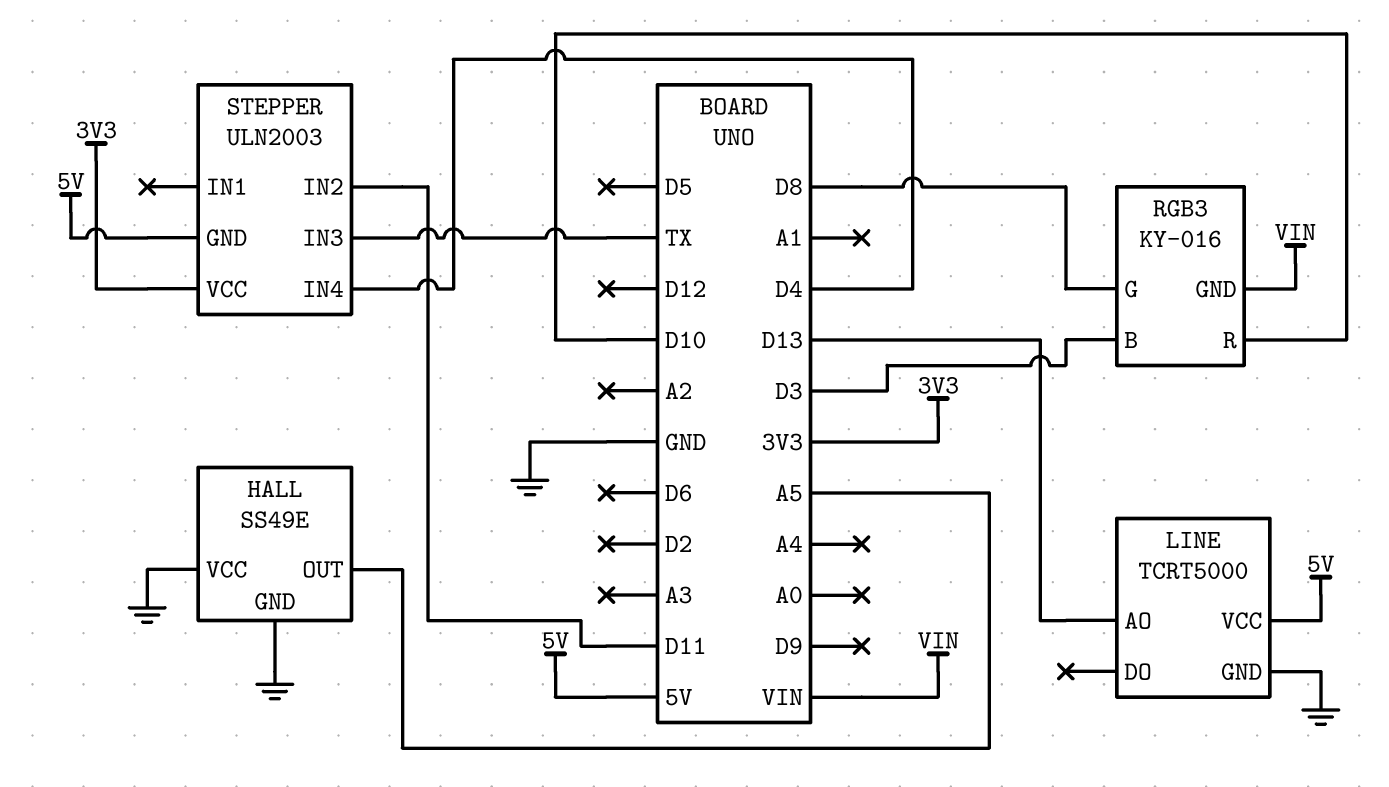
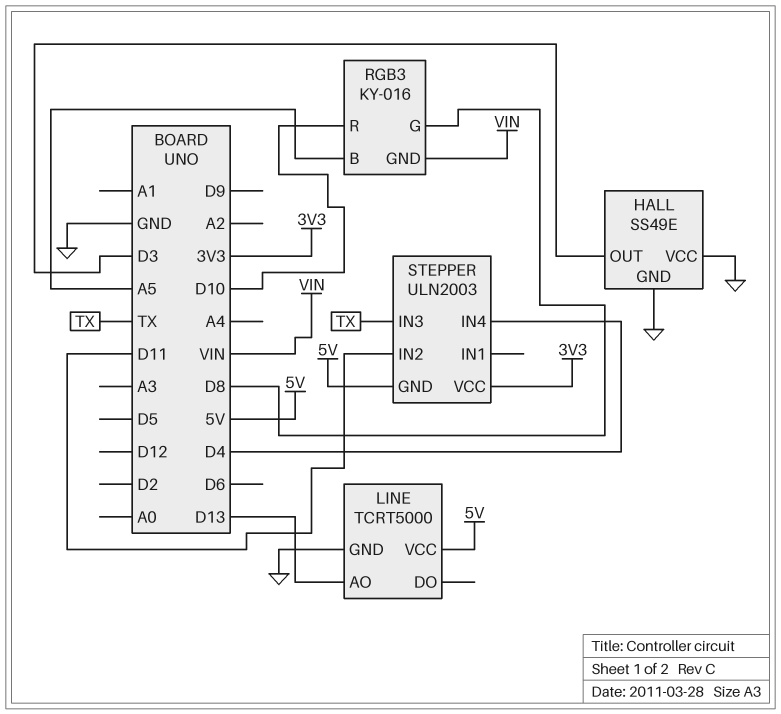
HALL pin OUT: A5 -> D3
RGB3 pin B: D3 -> A5

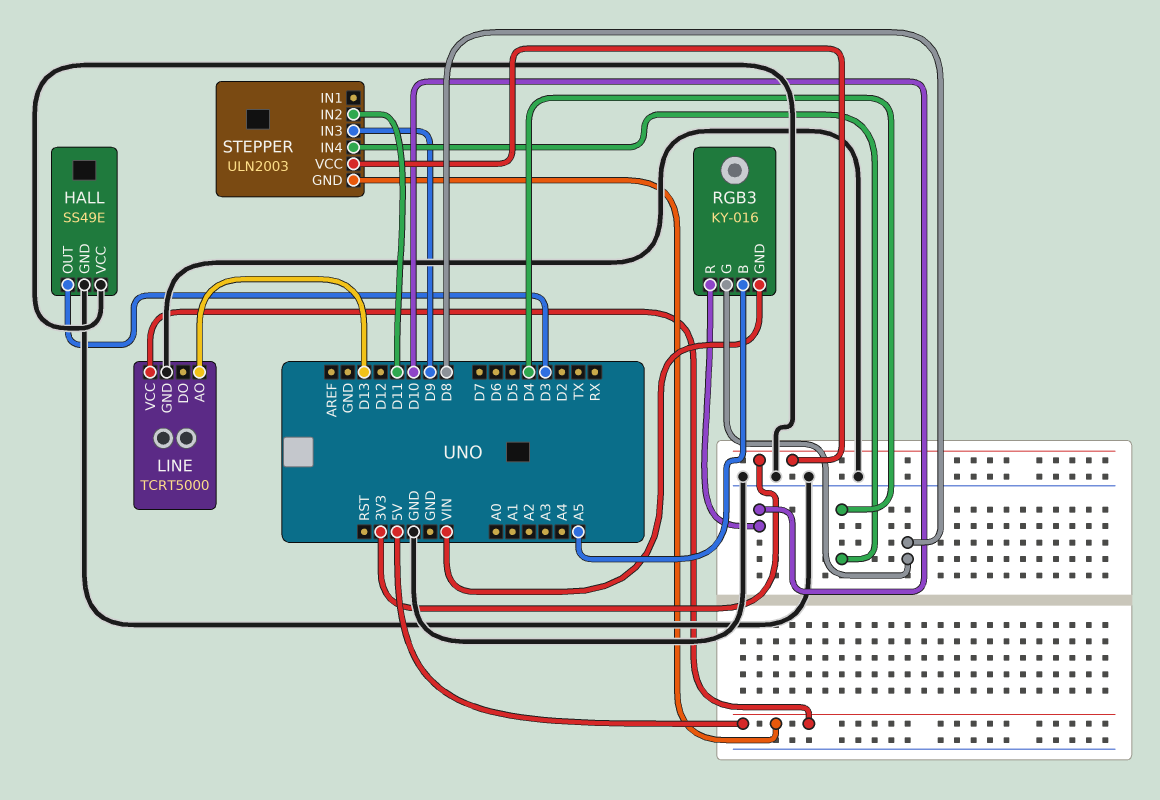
STEPPER pin IN3: TX -> D9

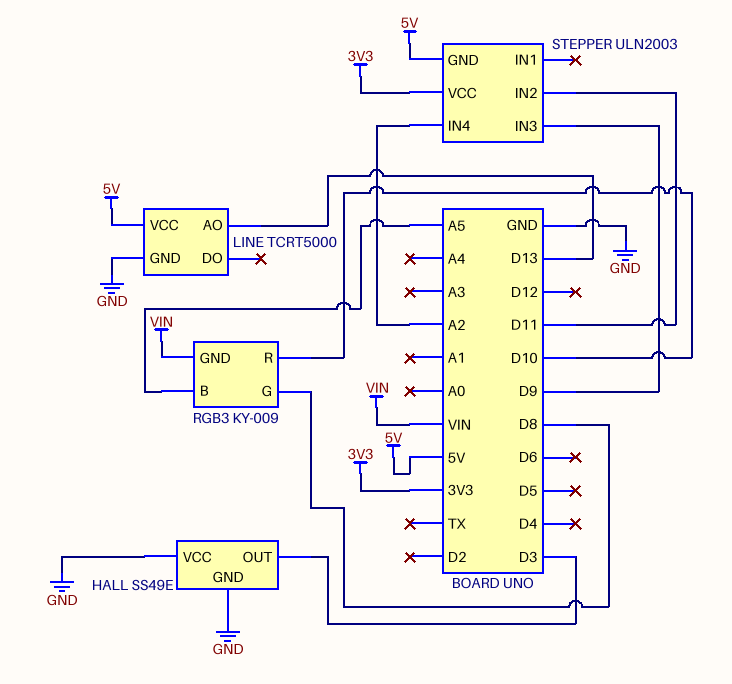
RGB3: KY-016 -> KY-009
STEPPER pin IN4: D4 -> A2

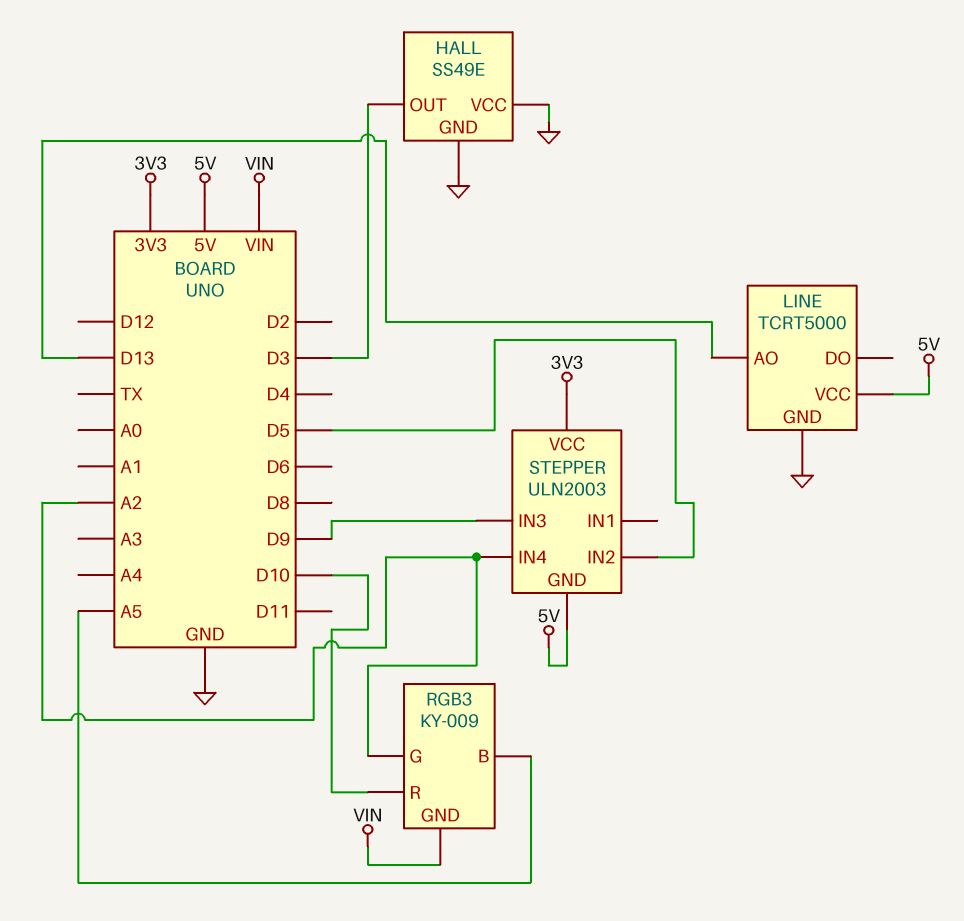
RGB3 pin G: D8 -> A2
STEPPER pin IN2: D11 -> D5

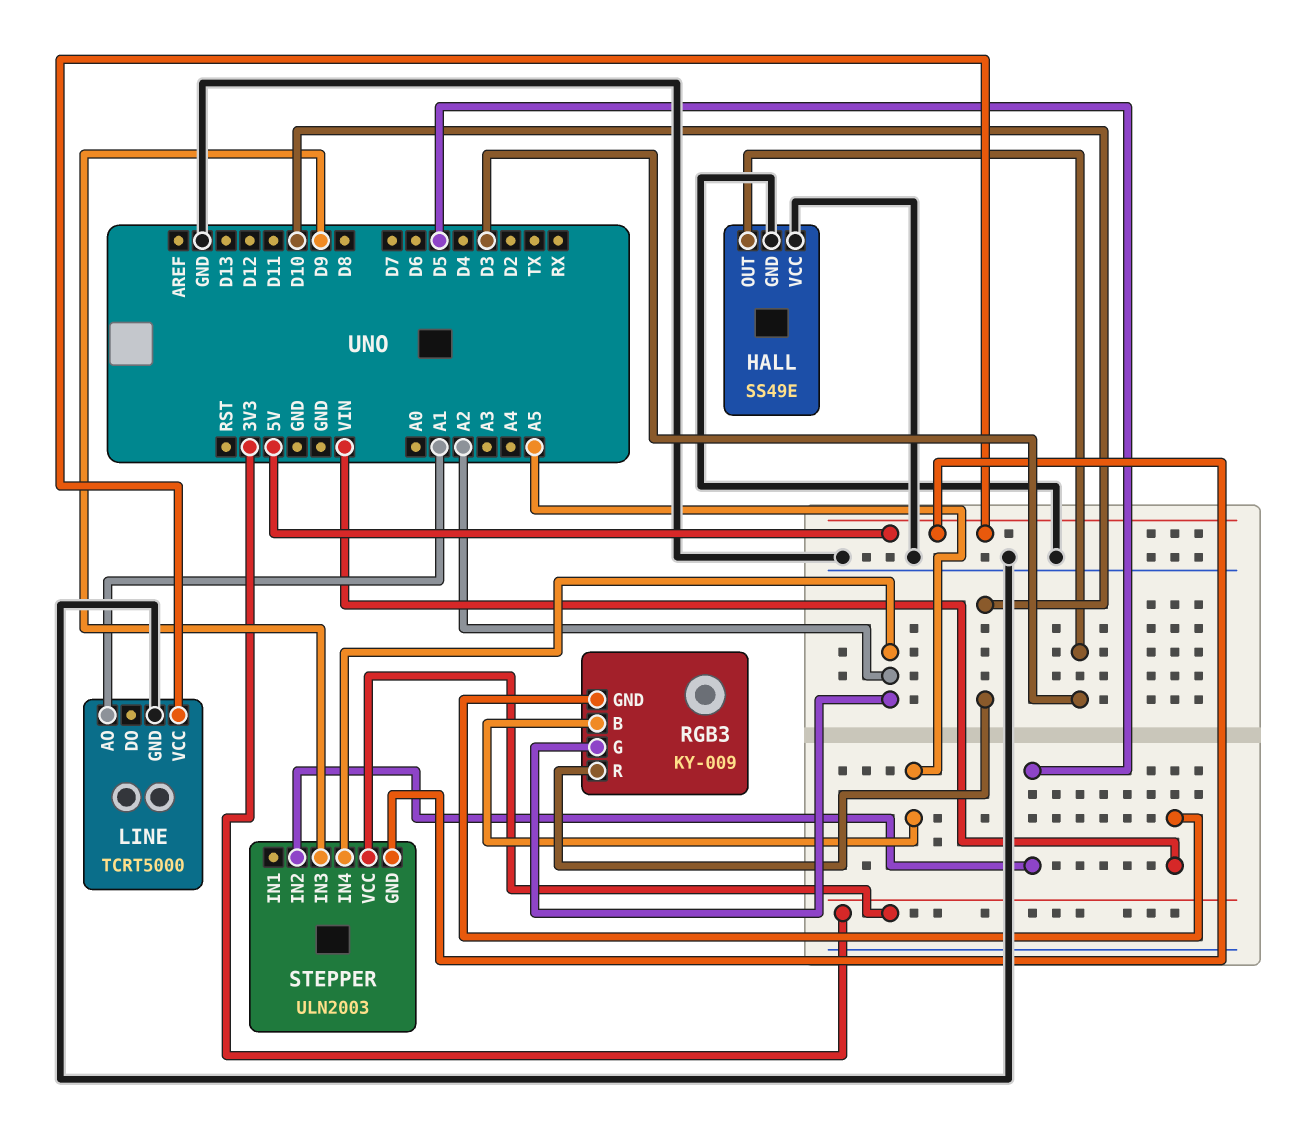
LINE pin AO: D13 -> A1

